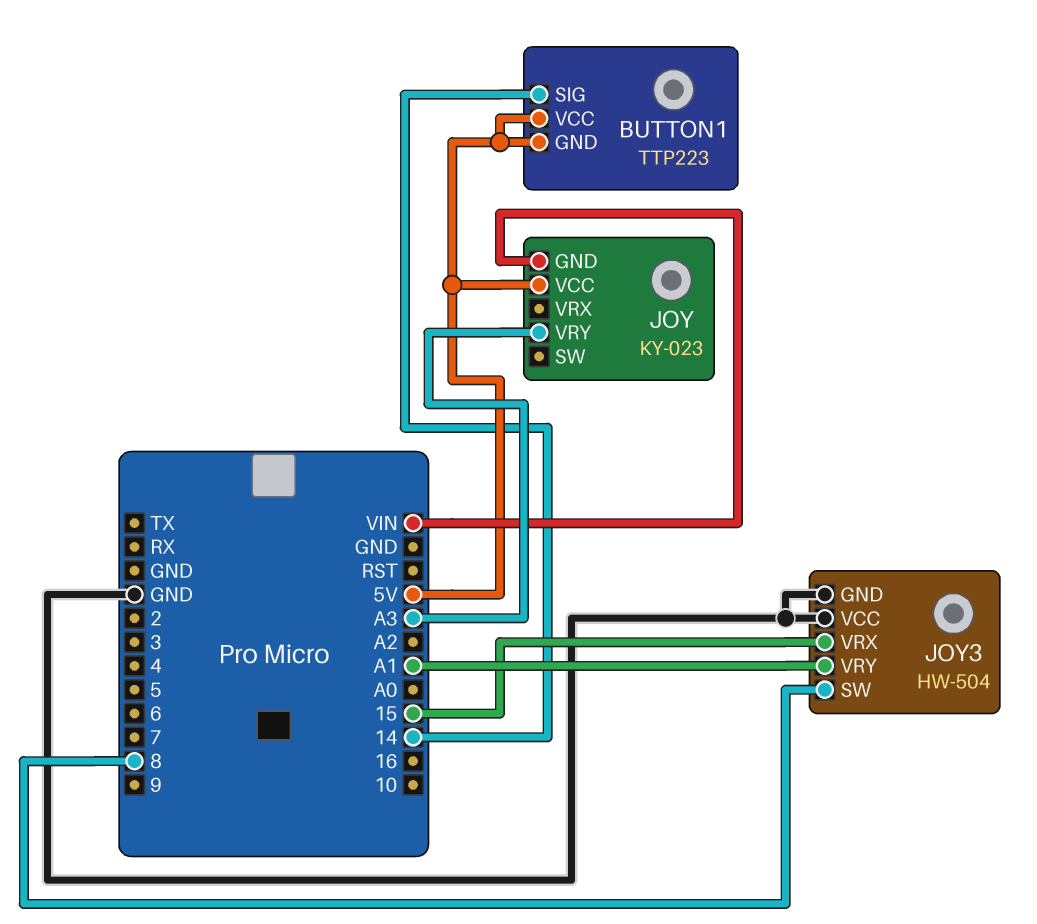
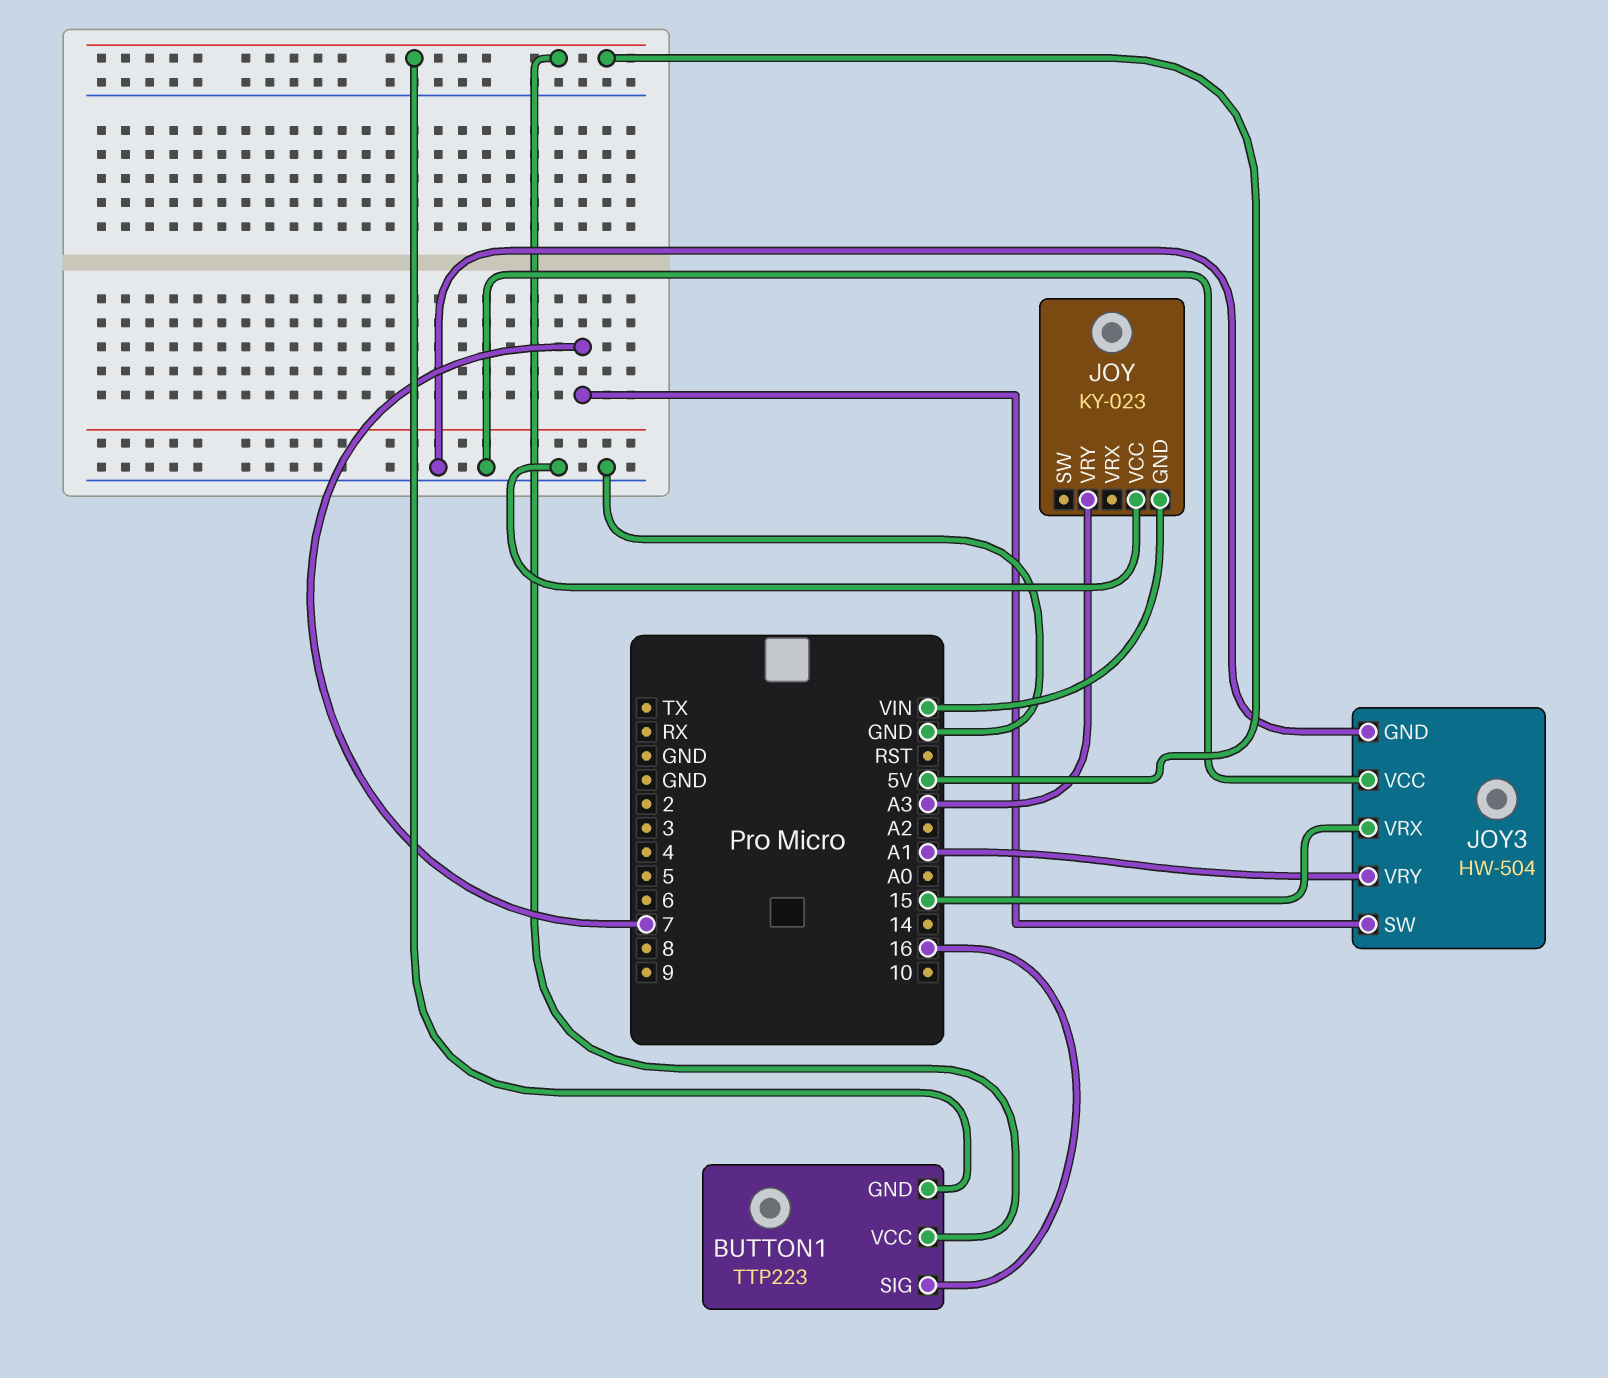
BUTTON1 pin SIG: 14 -> 16
JOY pin VCC: 5V -> GND
JOY3 pin SW: 8 -> 7

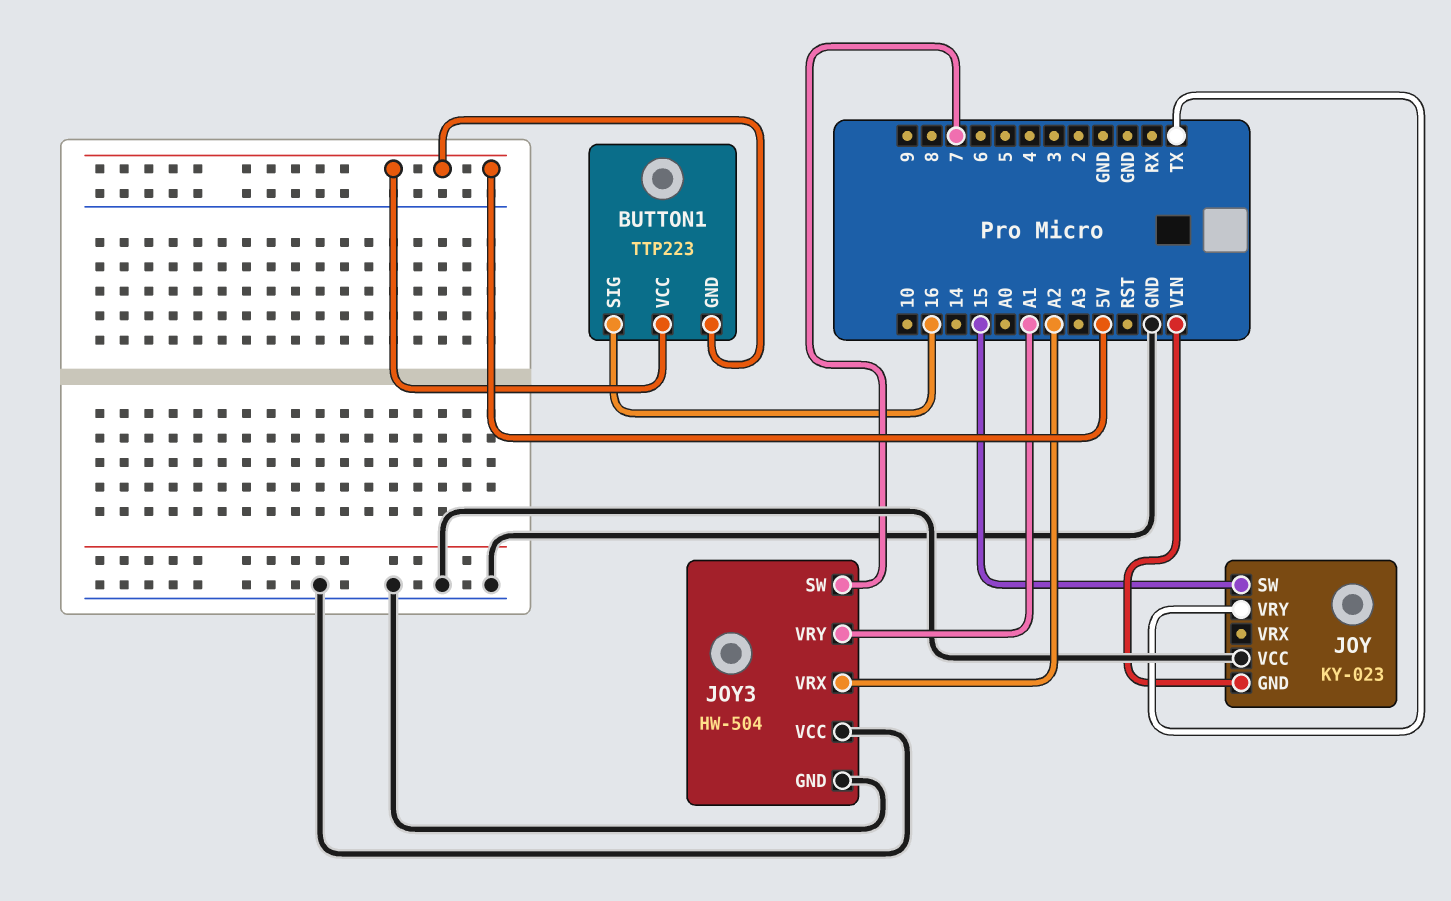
JOY pin SW: none -> 15
JOY pin VRY: A3 -> TX
JOY3 pin VRX: 15 -> A2

